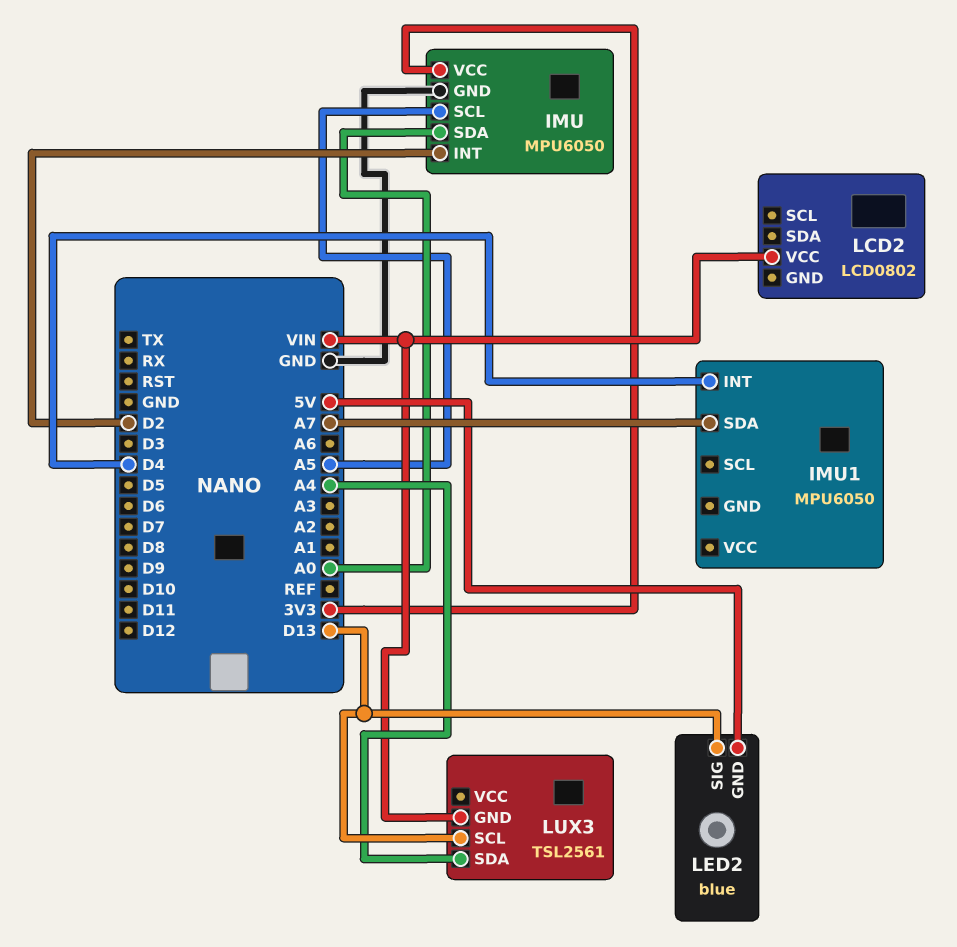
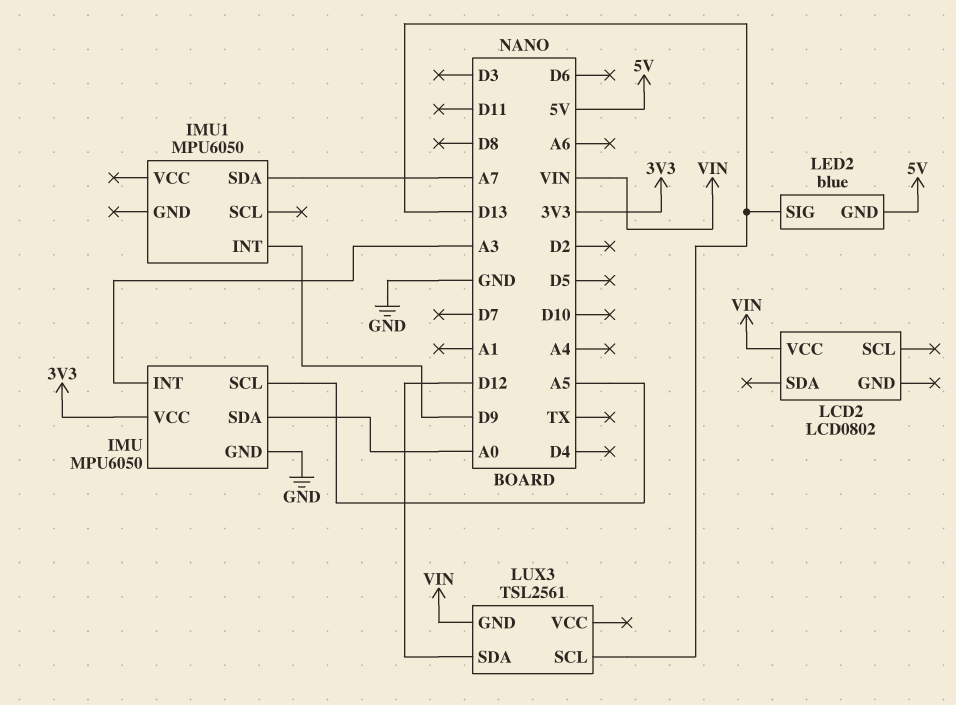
IMU pin INT: D2 -> A3
IMU1 pin INT: D4 -> D9
LUX3 pin SDA: A4 -> D12

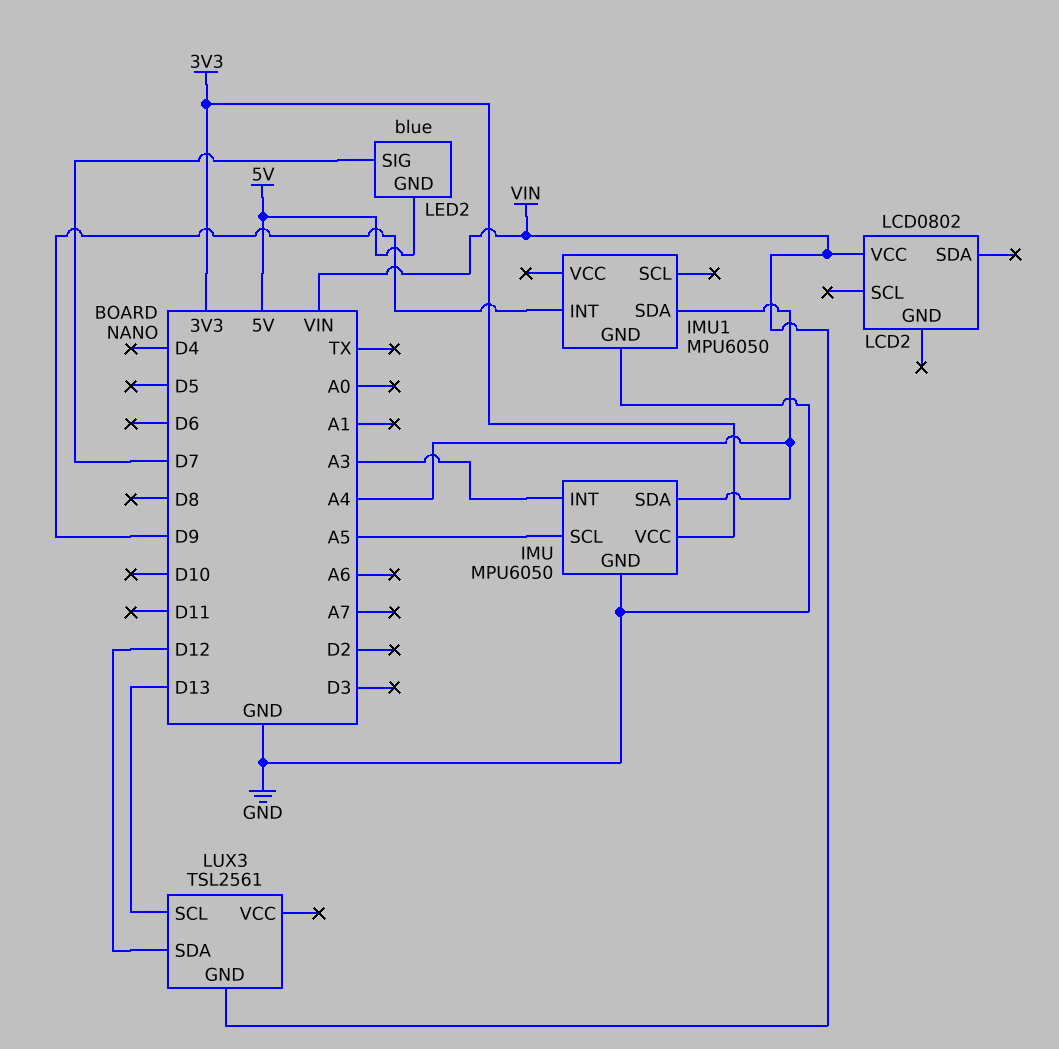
IMU pin SDA: A0 -> A4
IMU1 pin GND: none -> GND
IMU1 pin SDA: A7 -> A4
LED2 pin SIG: D13 -> D7

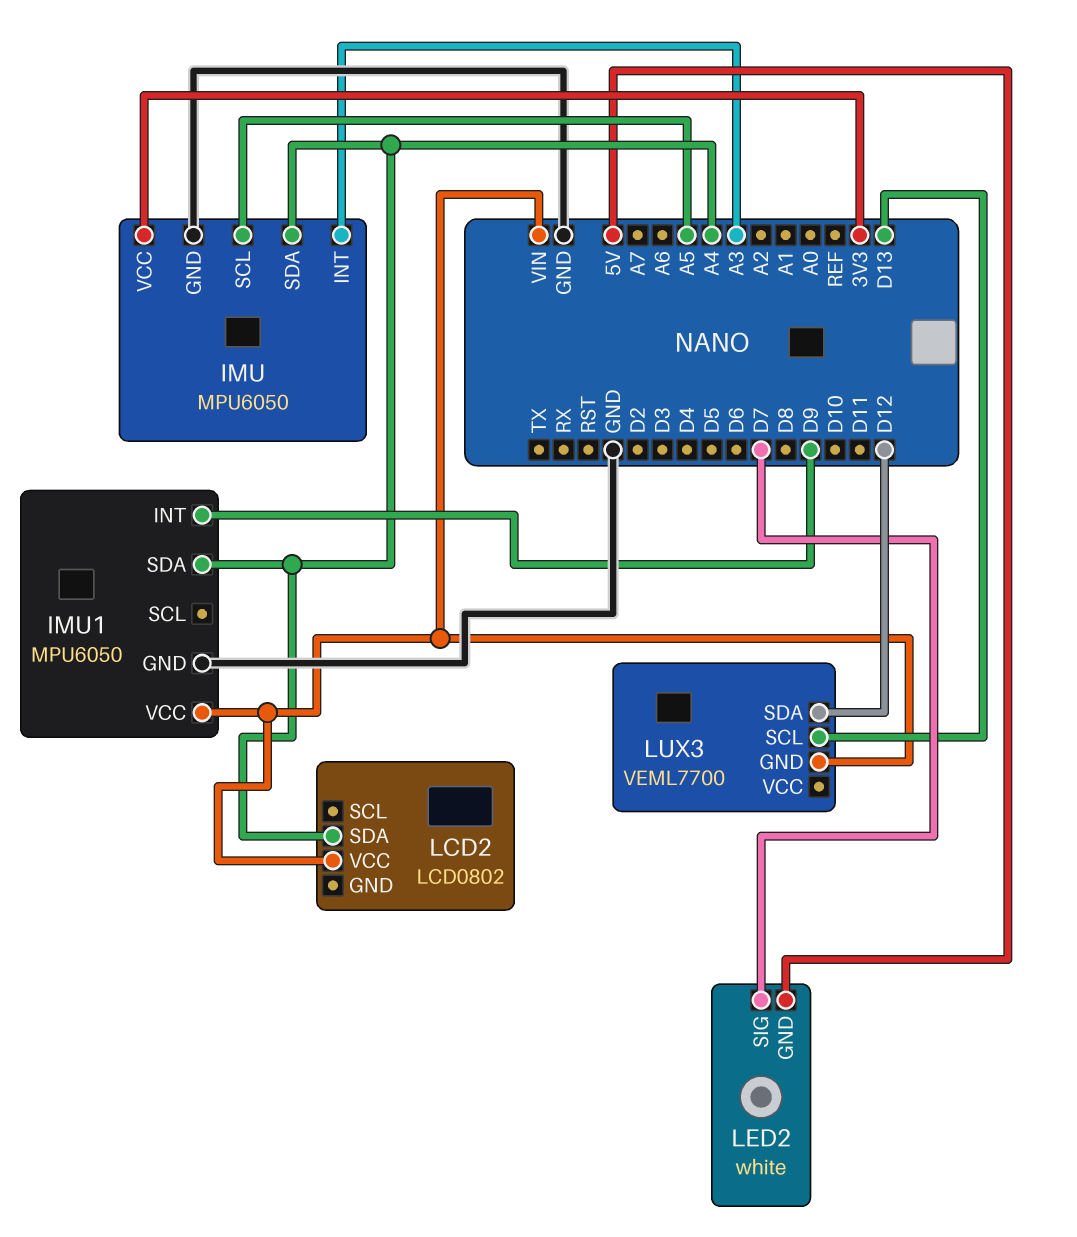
IMU1 pin VCC: none -> VIN
LCD2 pin SDA: none -> A4
LED2: blue -> white
LUX3: TSL2561 -> VEML7700

